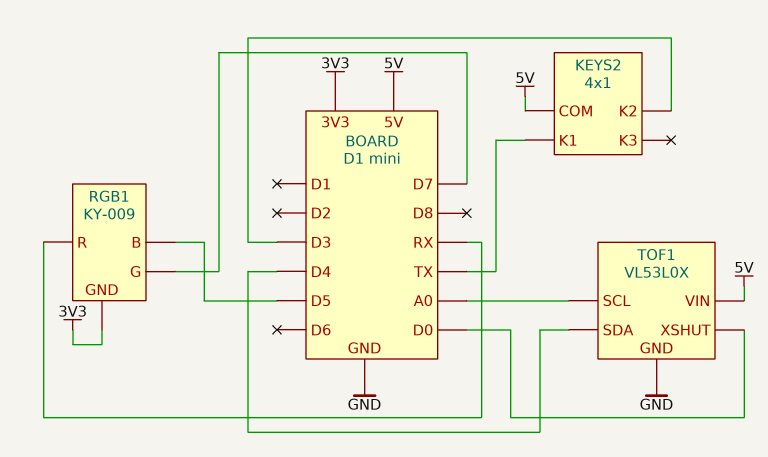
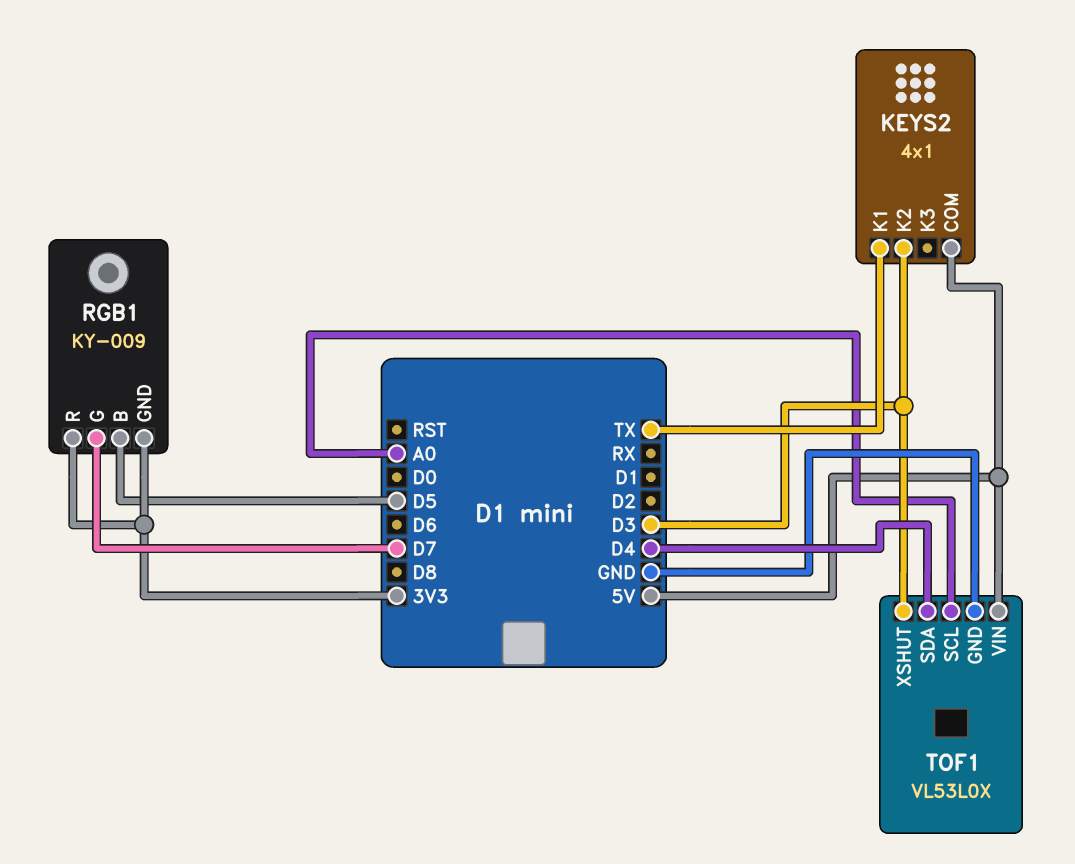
RGB1 pin R: RX -> 3V3
TOF1 pin XSHUT: D0 -> D3

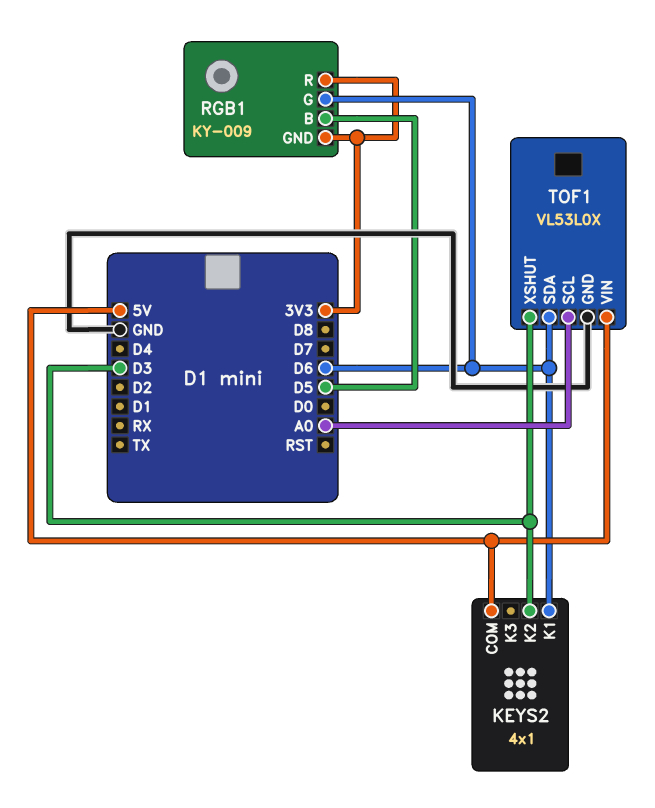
KEYS2 pin K1: TX -> D6
RGB1 pin G: D7 -> D6
TOF1 pin SDA: D4 -> D6

